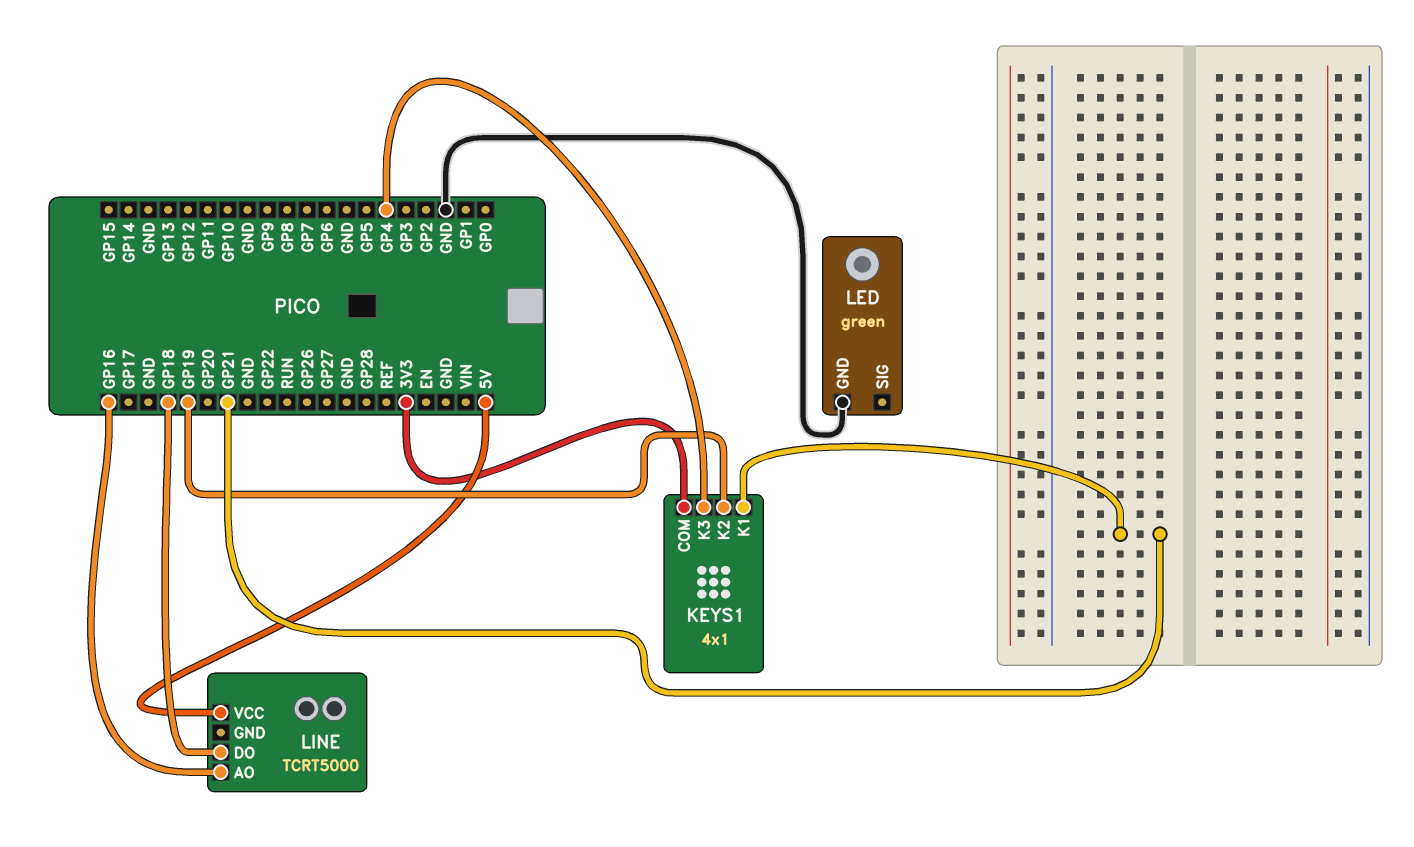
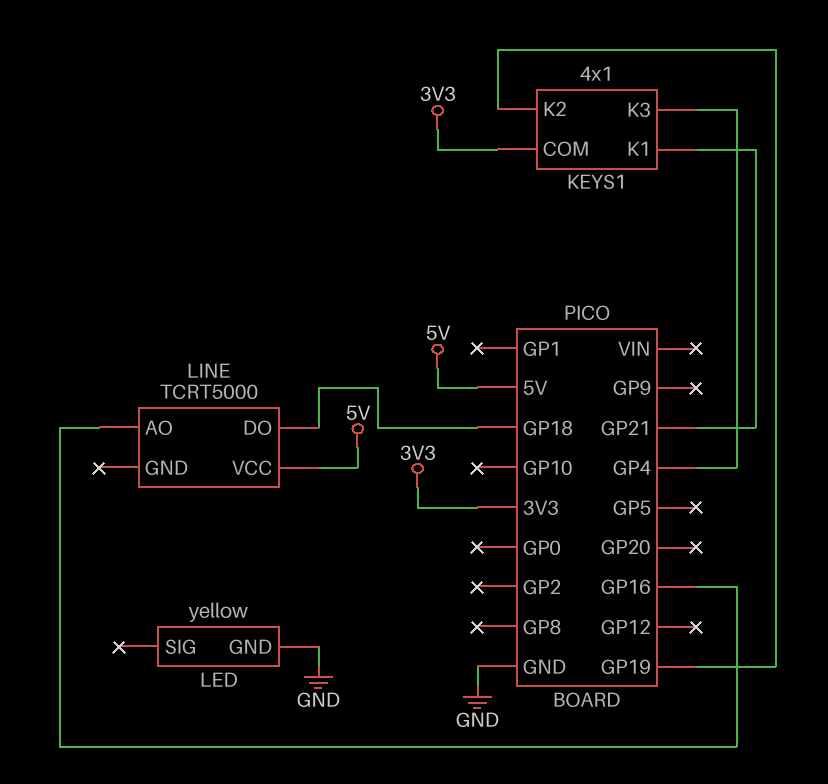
LED: green -> yellow

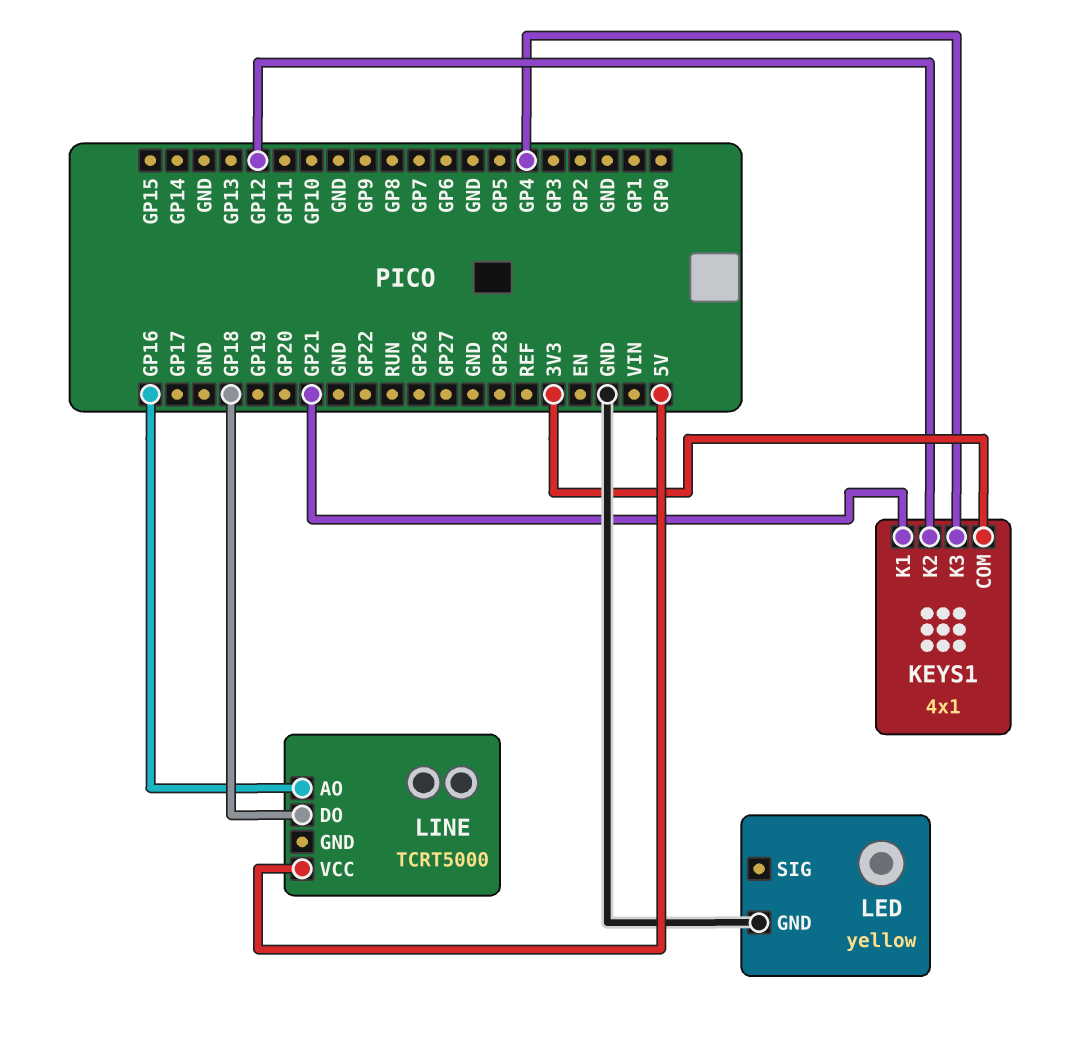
KEYS1 pin K2: GP19 -> GP12

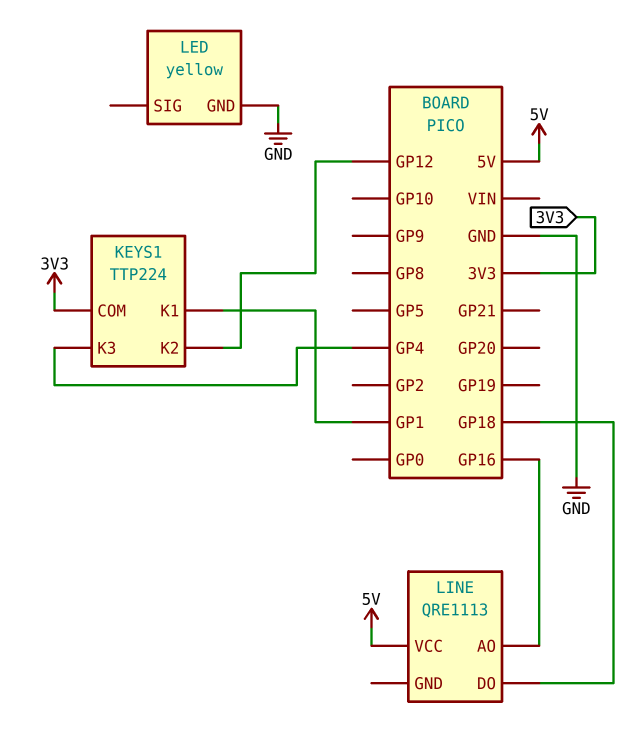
KEYS1: 4x1 -> TTP224
KEYS1 pin K1: GP21 -> GP1
LINE: TCRT5000 -> QRE1113

